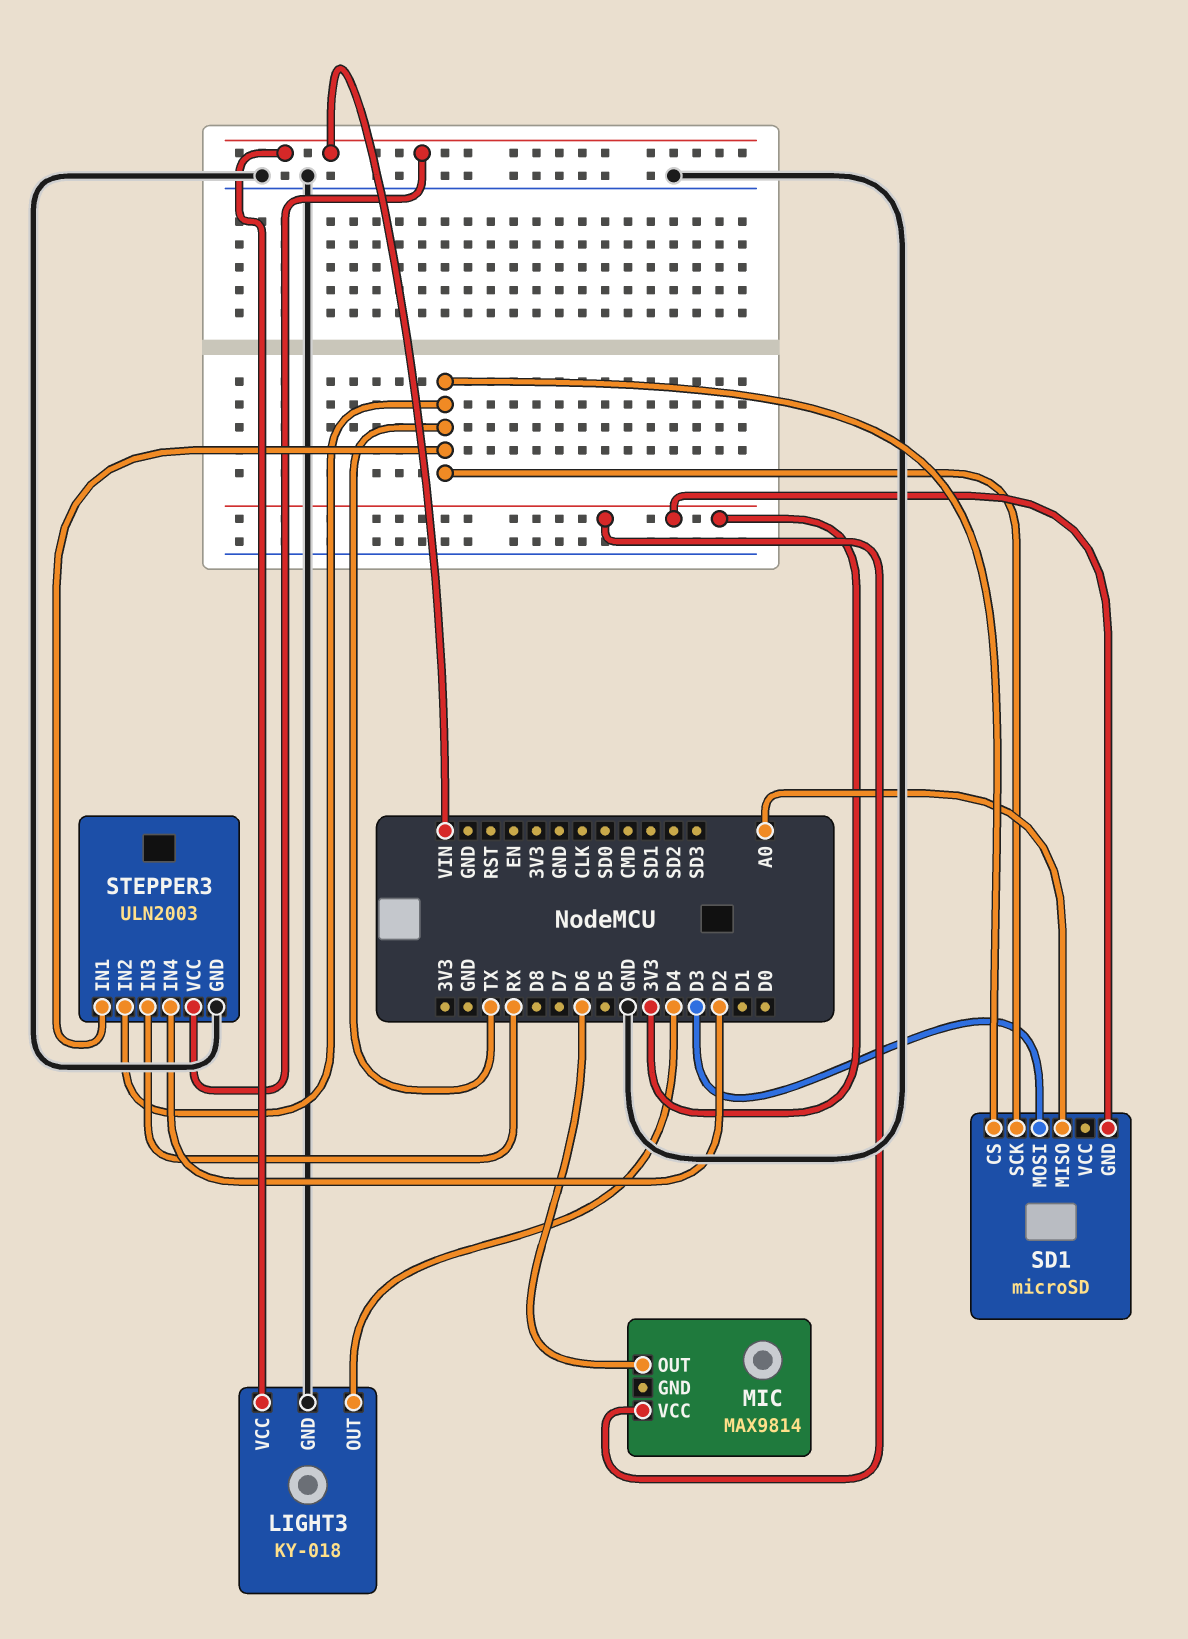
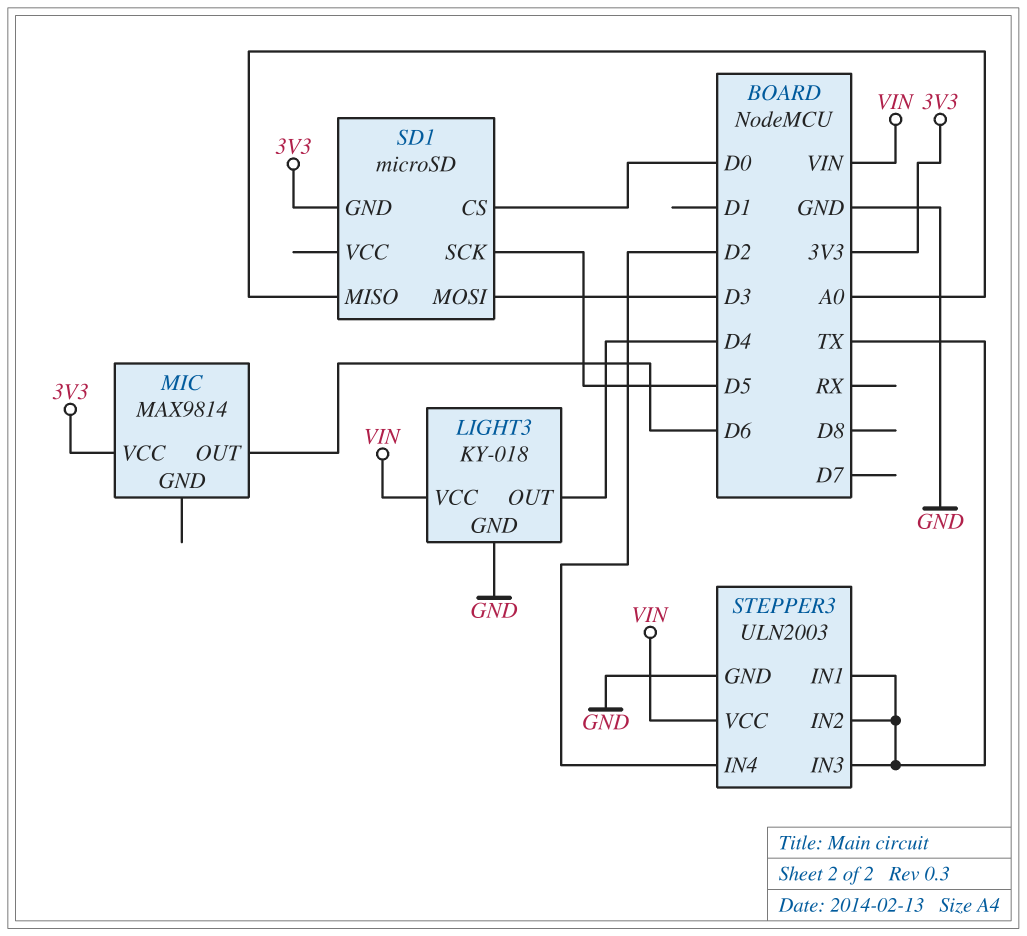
SD1 pin CS: TX -> D0
SD1 pin SCK: TX -> D5
STEPPER3 pin IN3: RX -> TX

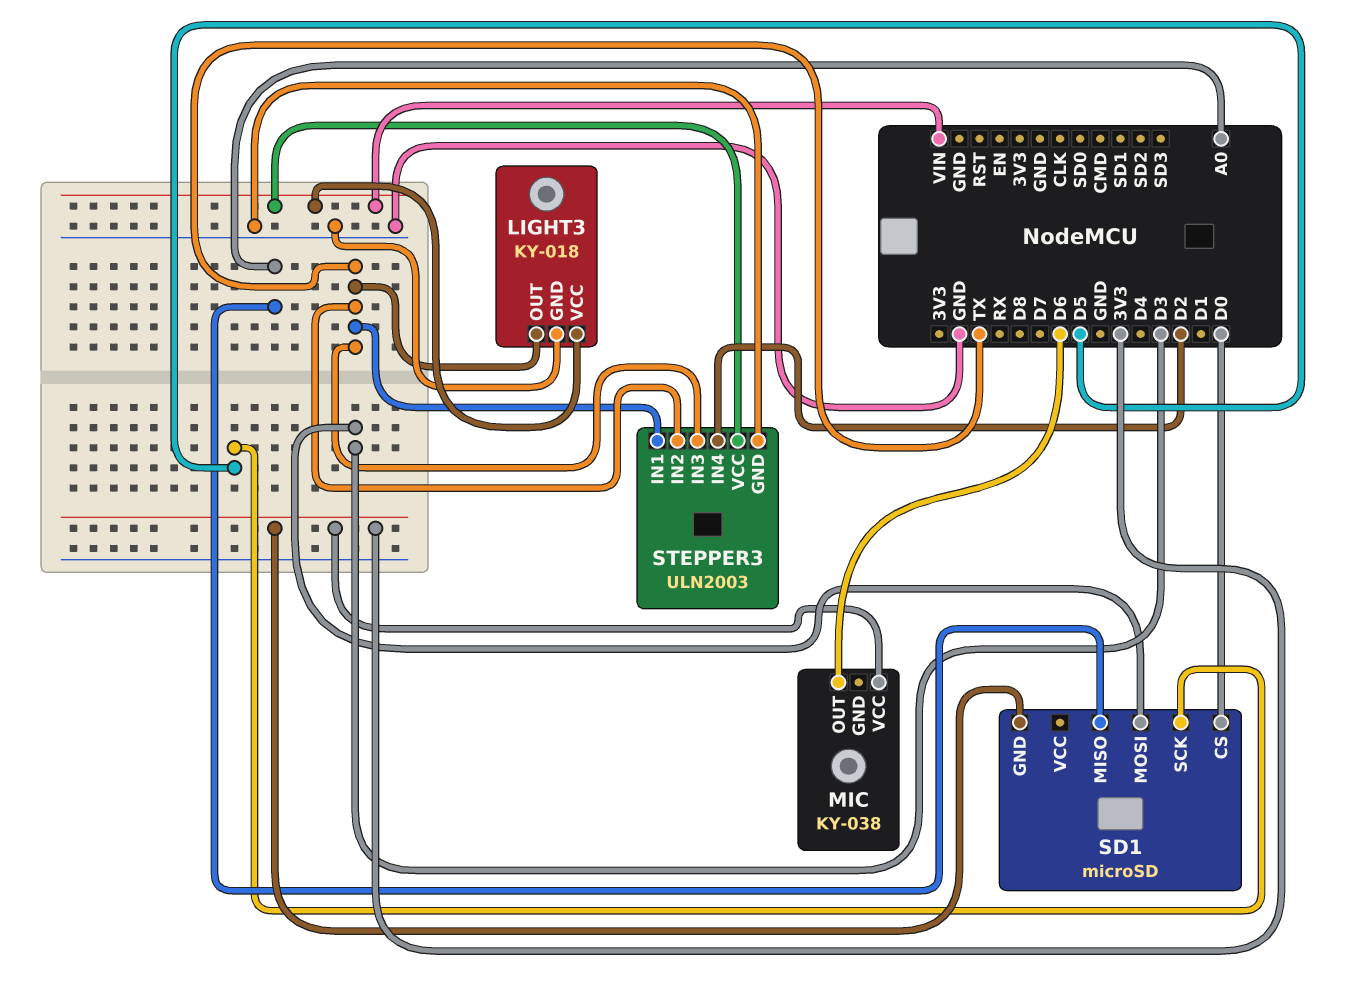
LIGHT3 pin OUT: D4 -> TX
MIC: MAX9814 -> KY-038

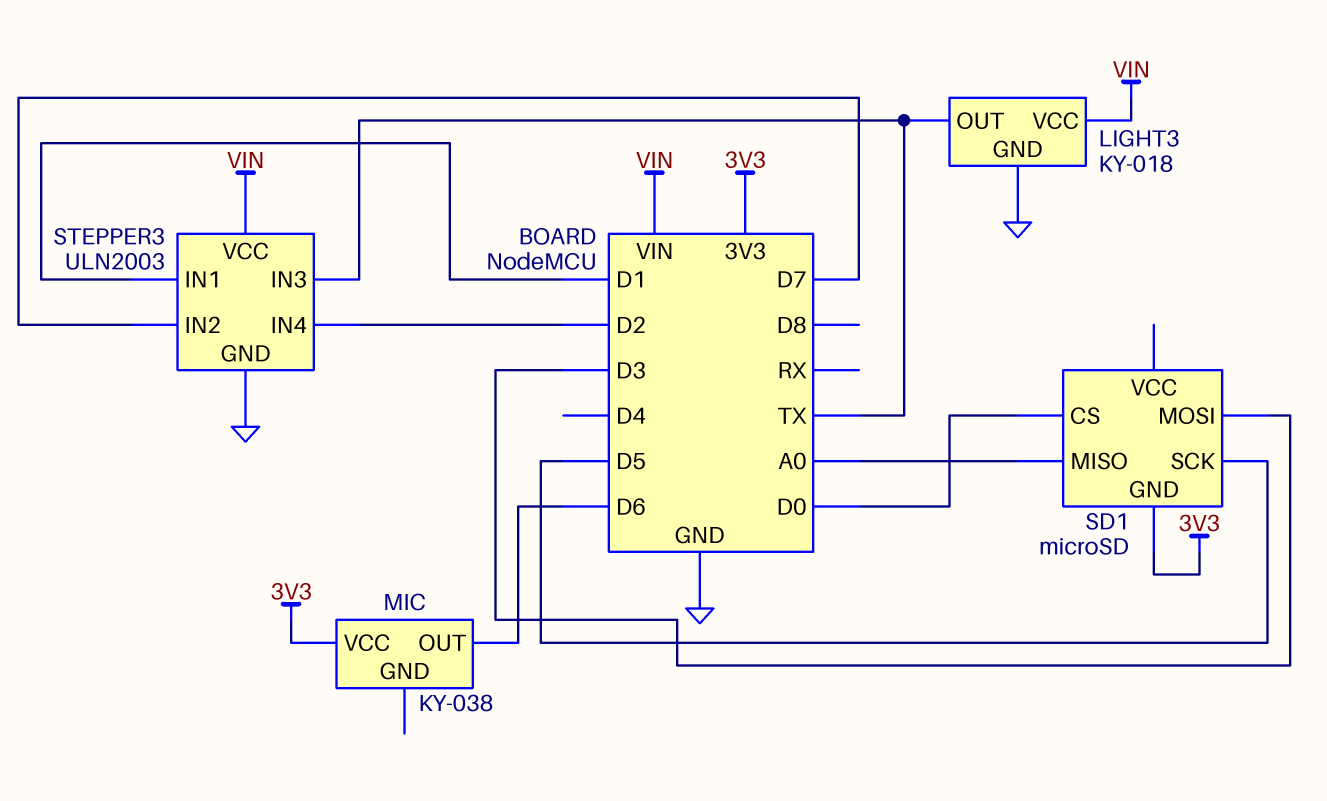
STEPPER3 pin IN1: TX -> D1
STEPPER3 pin IN2: TX -> D7

